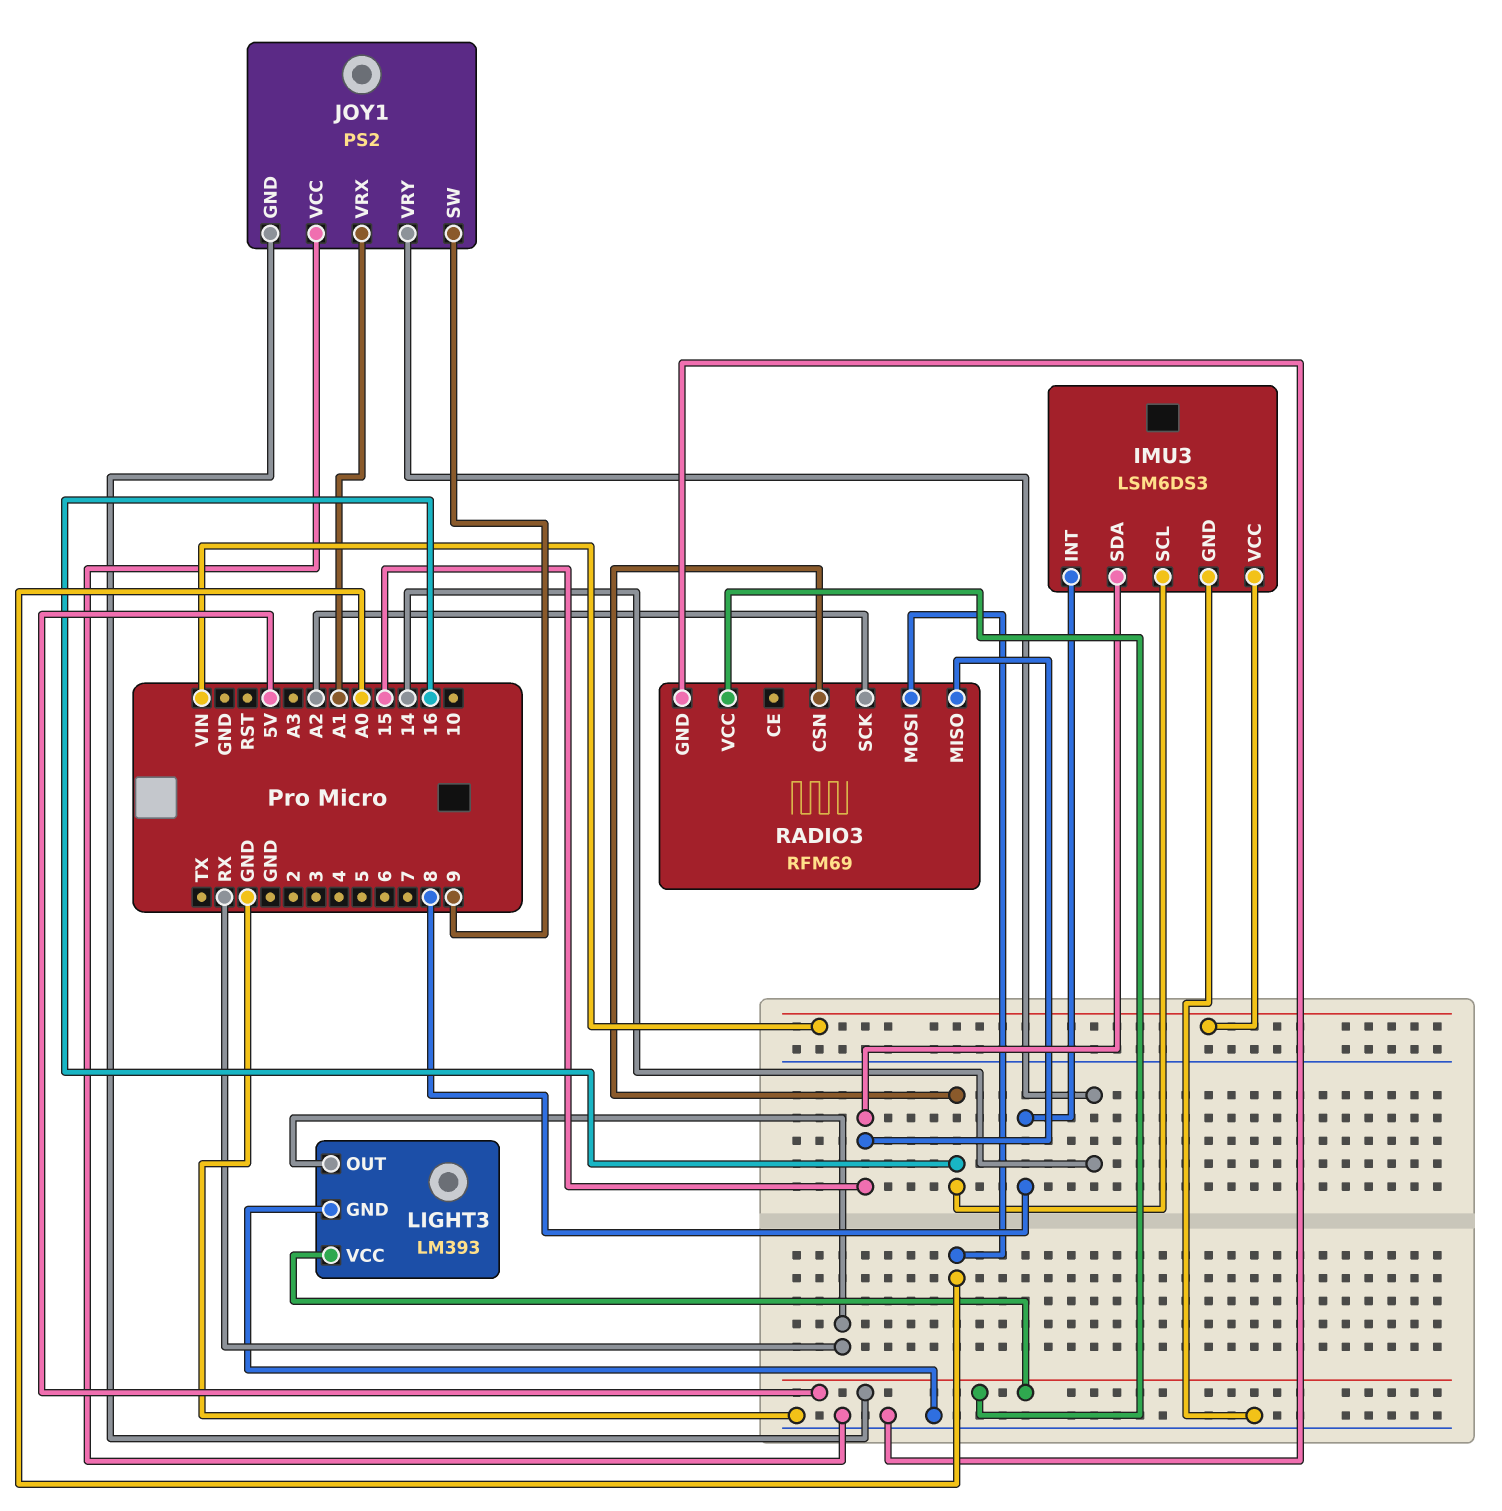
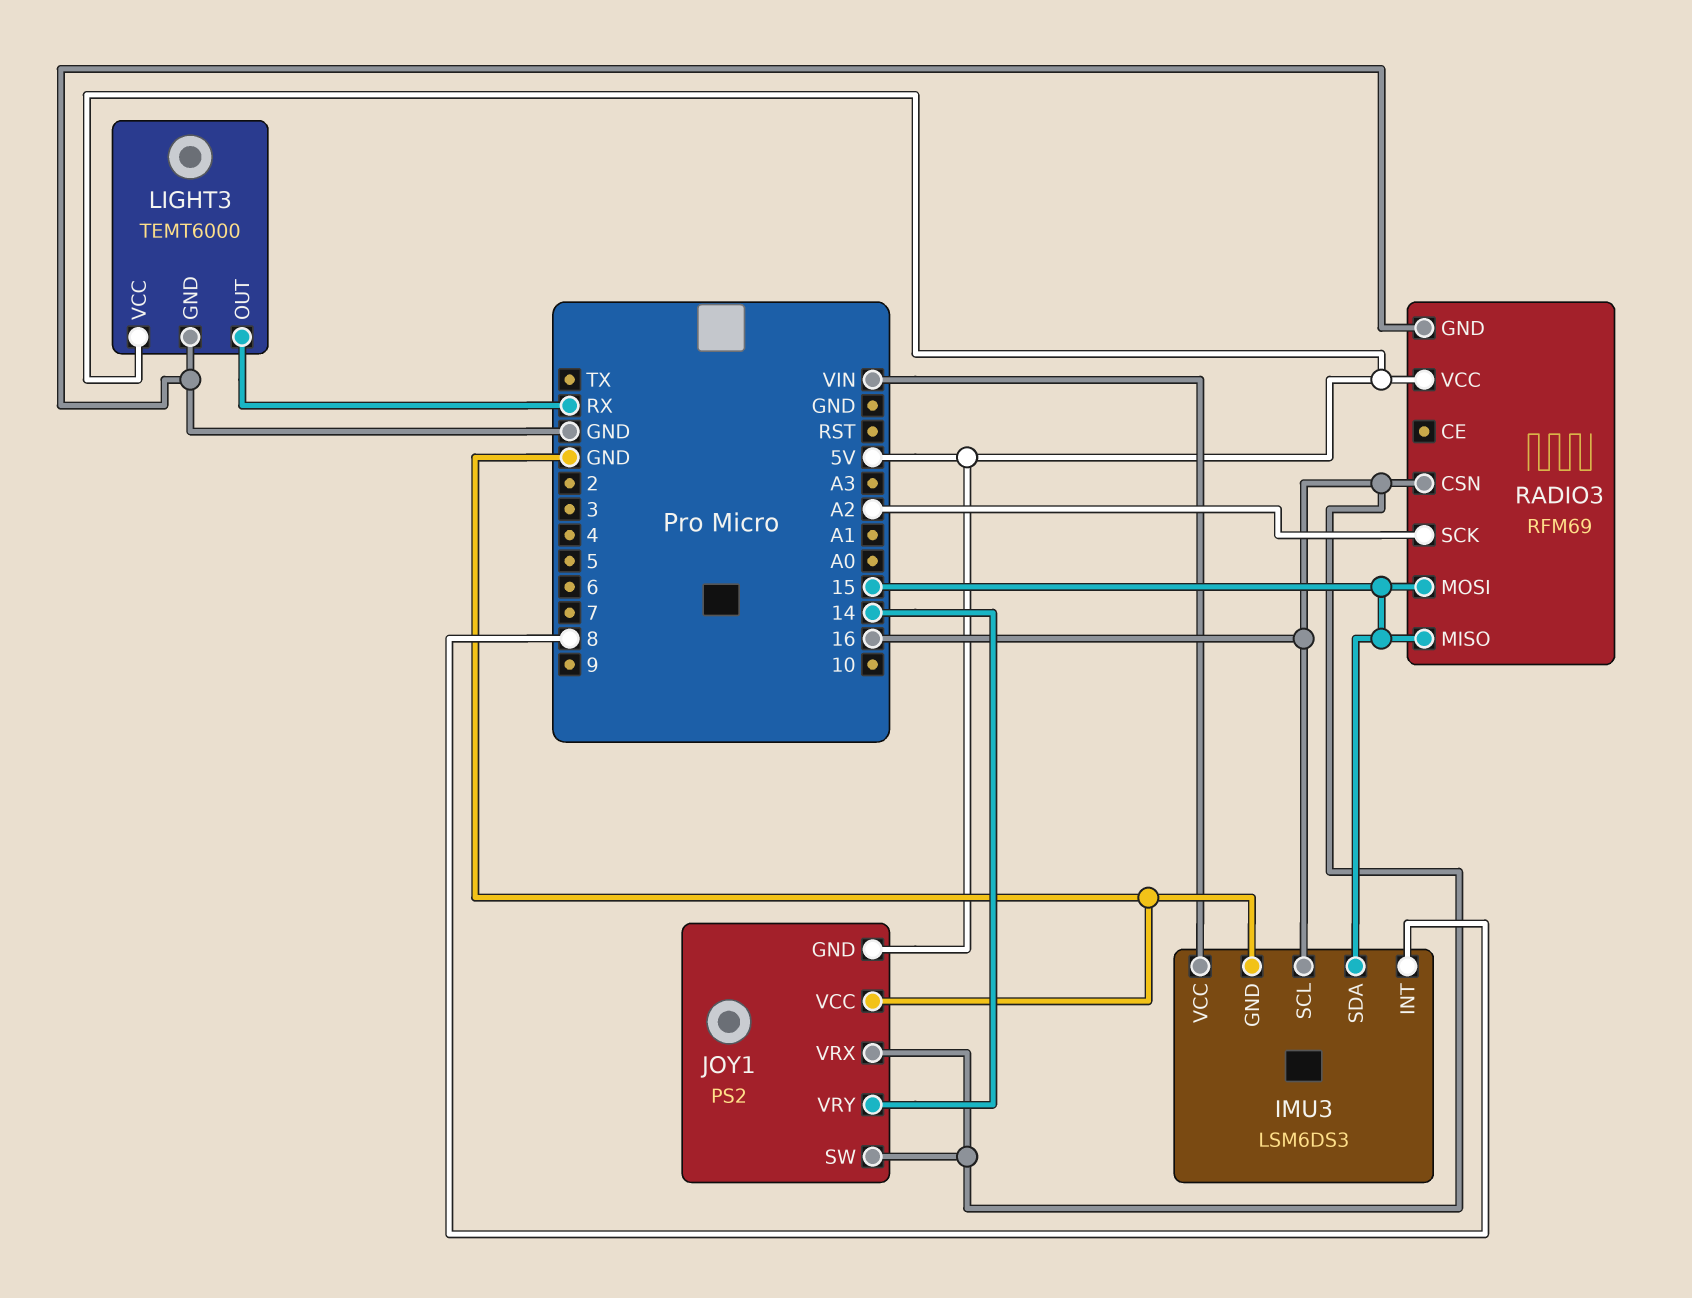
JOY1 pin SW: 9 -> 16
JOY1 pin VRX: A1 -> 16
LIGHT3: LM393 -> TEMT6000
RADIO3 pin MOSI: A0 -> 15

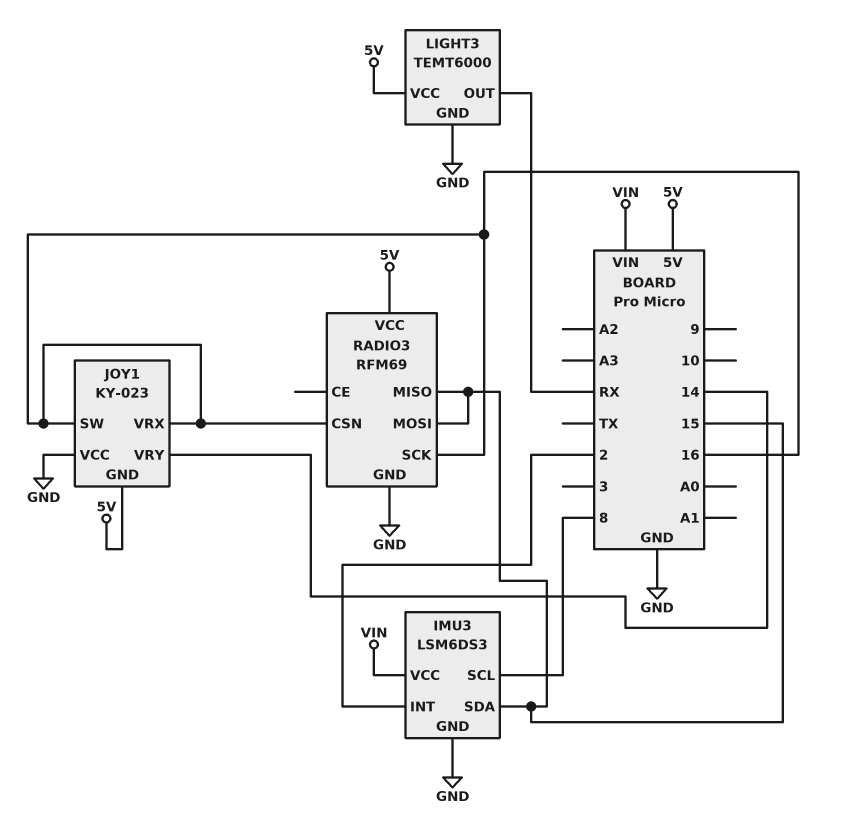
IMU3 pin INT: 8 -> 2
IMU3 pin SCL: 16 -> 8
JOY1: PS2 -> KY-023
RADIO3 pin SCK: A2 -> 16

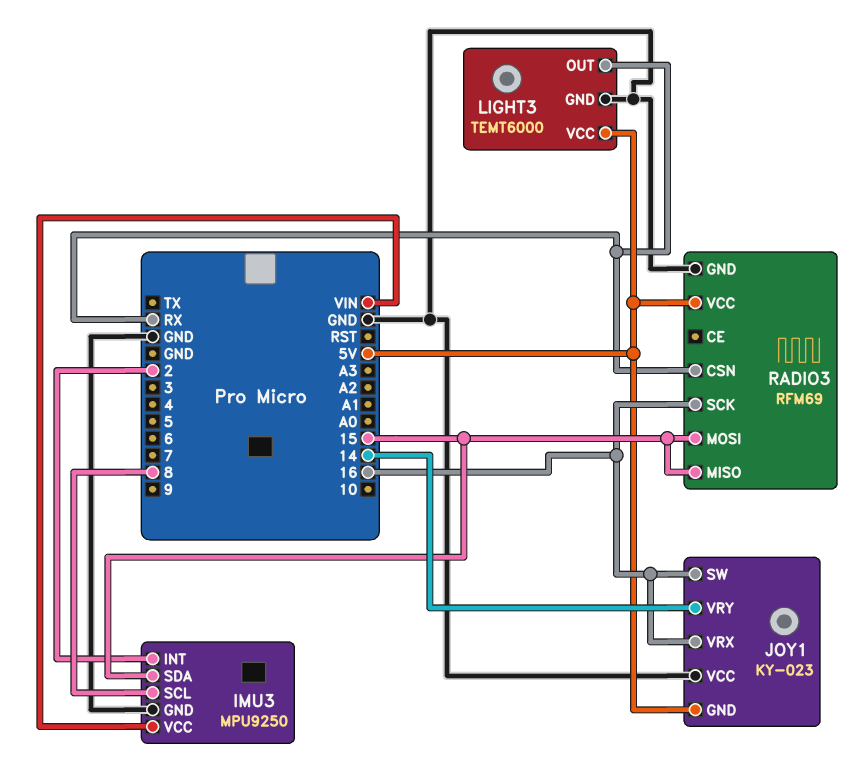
IMU3: LSM6DS3 -> MPU9250
RADIO3 pin CSN: 16 -> RX

